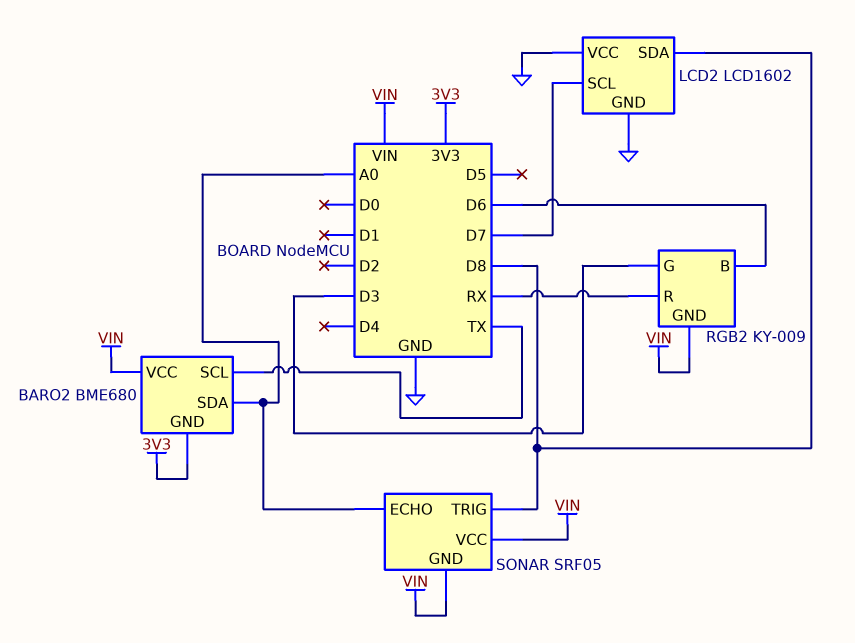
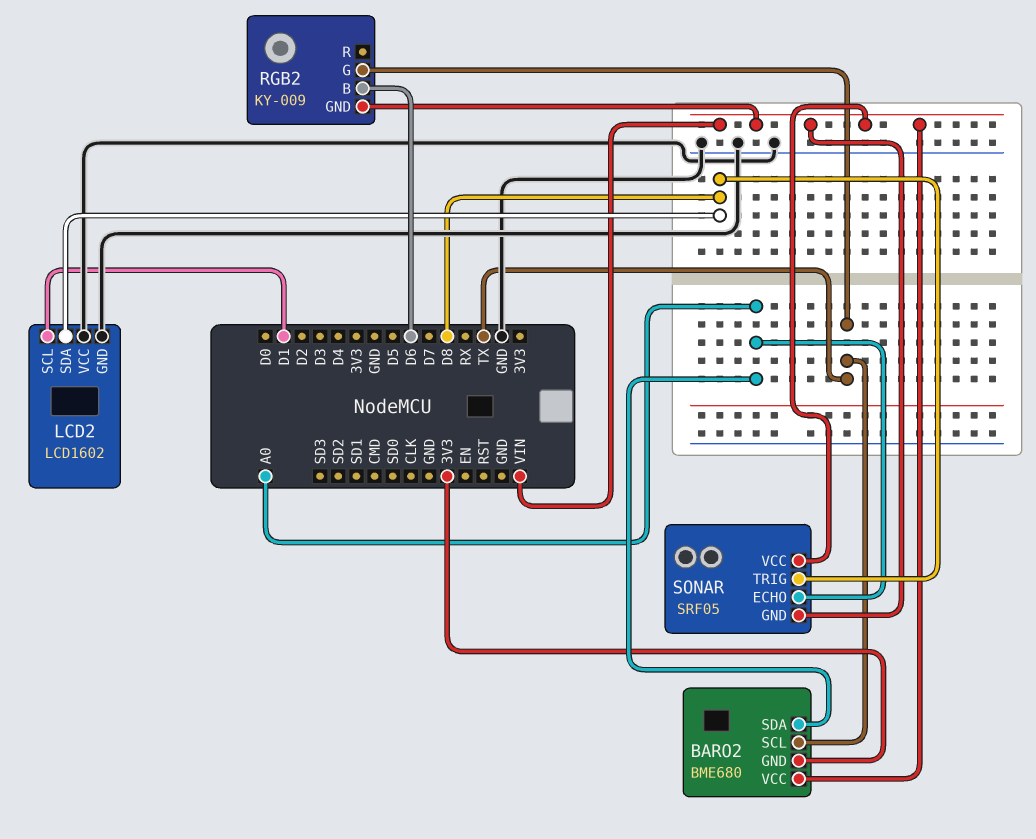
LCD2 pin SCL: D7 -> D1
RGB2 pin G: D3 -> TX
RGB2 pin R: RX -> none

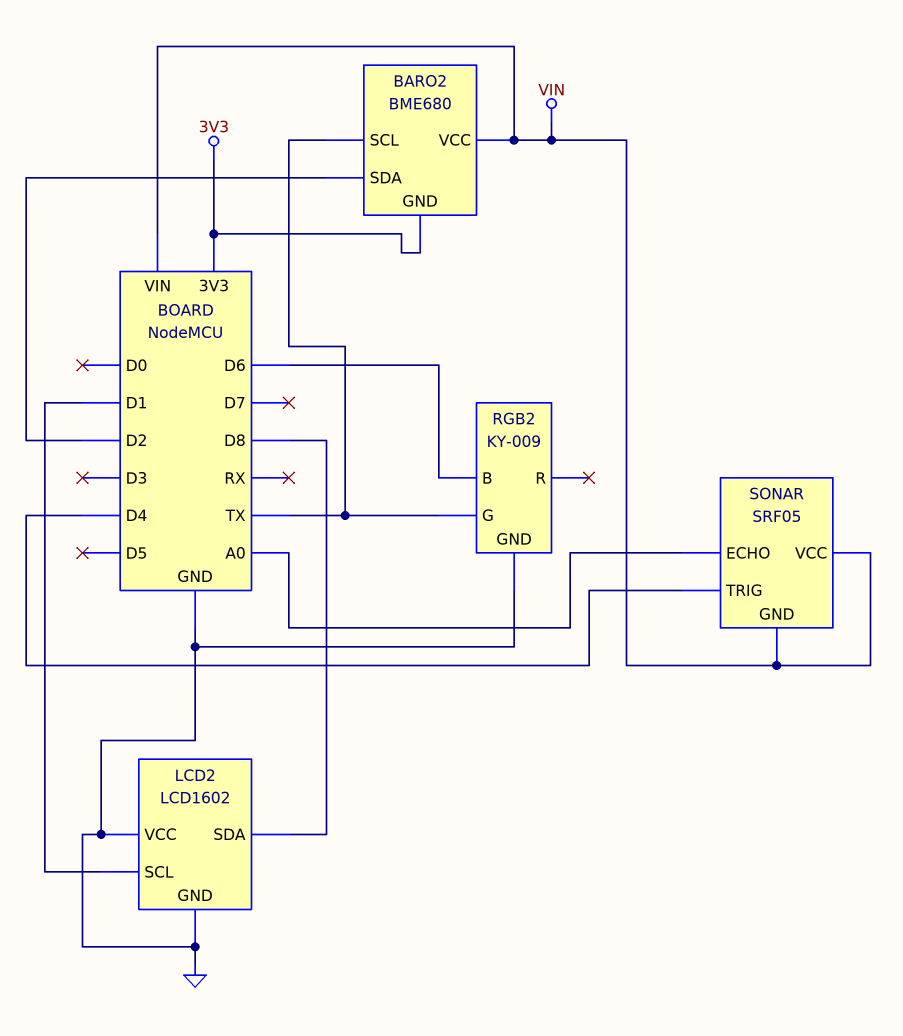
BARO2 pin SDA: A0 -> D2
RGB2 pin GND: VIN -> GND
SONAR pin TRIG: D8 -> D4

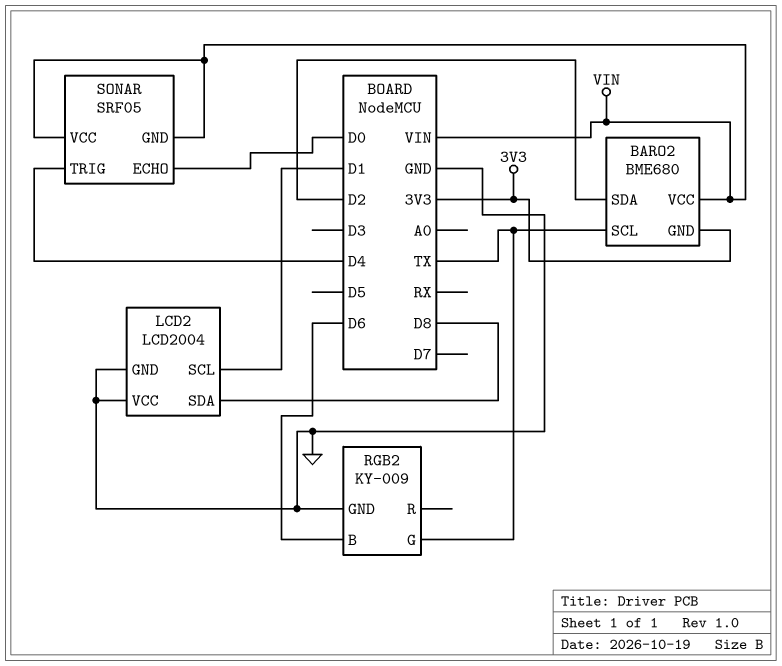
LCD2: LCD1602 -> LCD2004
SONAR pin ECHO: A0 -> D0

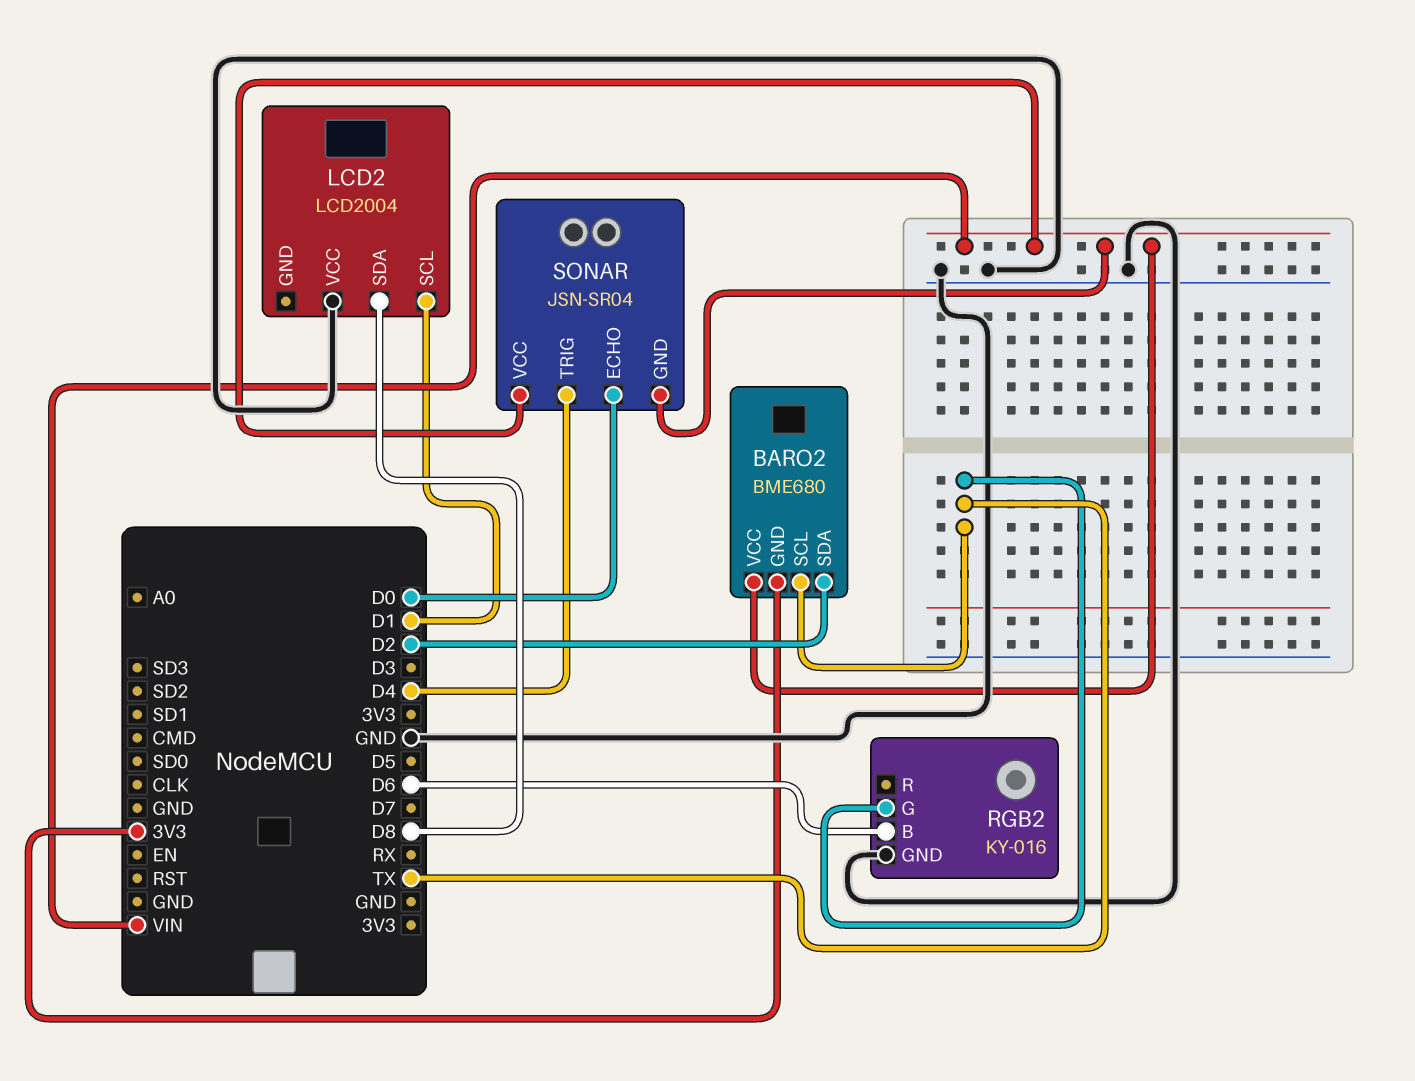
LCD2 pin GND: GND -> none
RGB2: KY-009 -> KY-016
SONAR: SRF05 -> JSN-SR04

